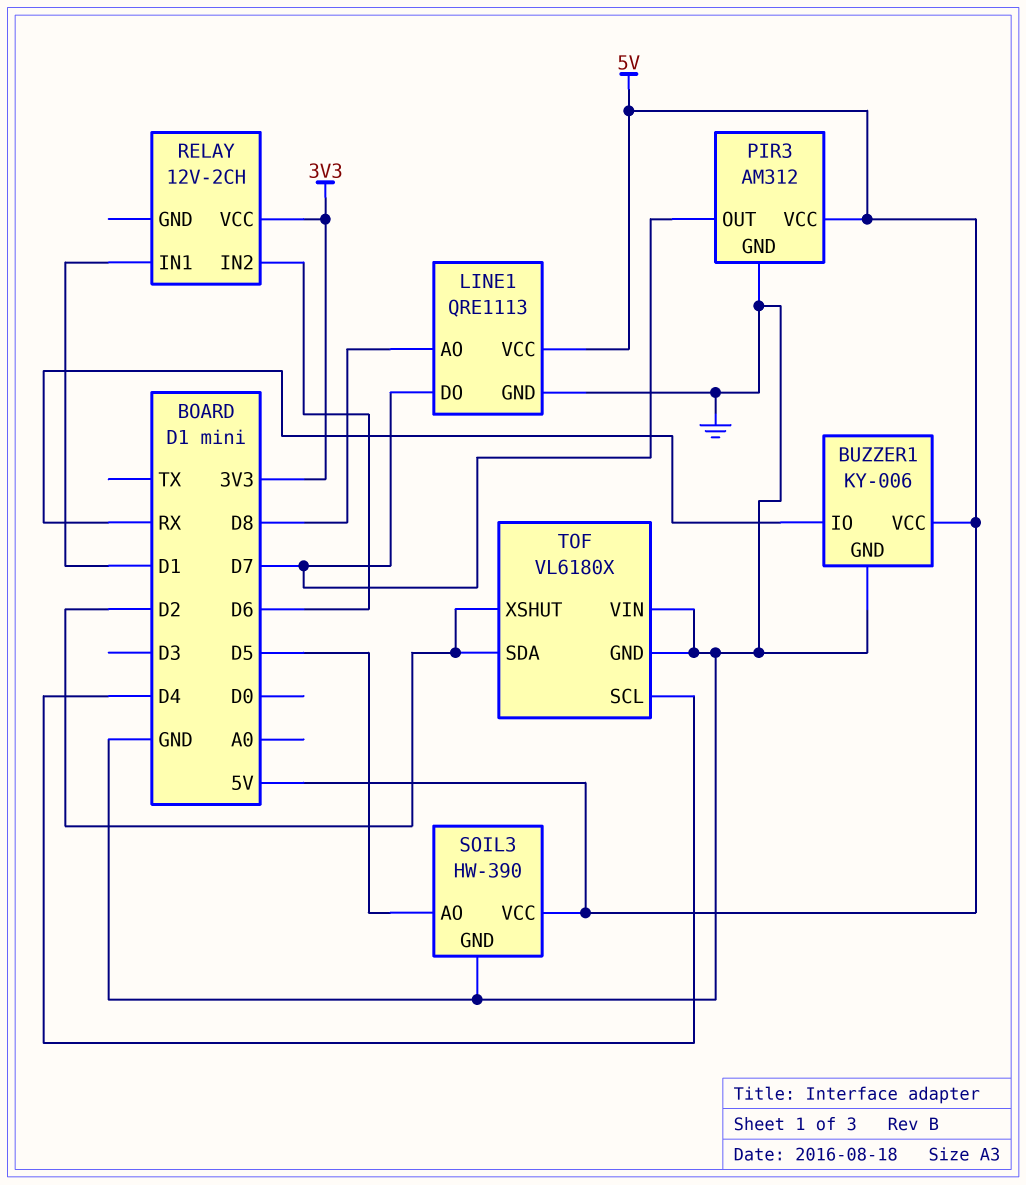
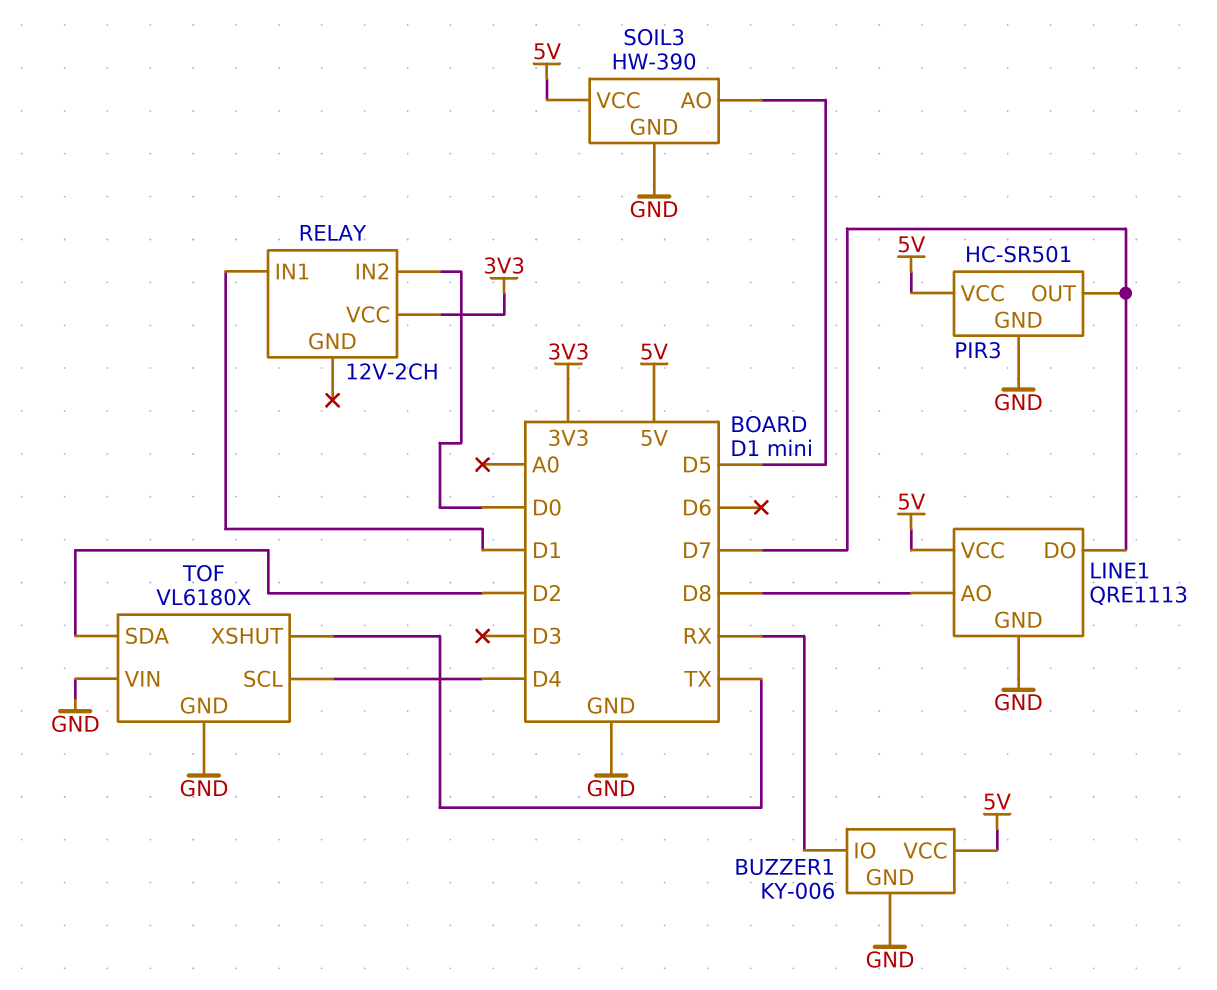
PIR3: AM312 -> HC-SR501
RELAY pin IN2: D6 -> D0
TOF pin XSHUT: D2 -> TX

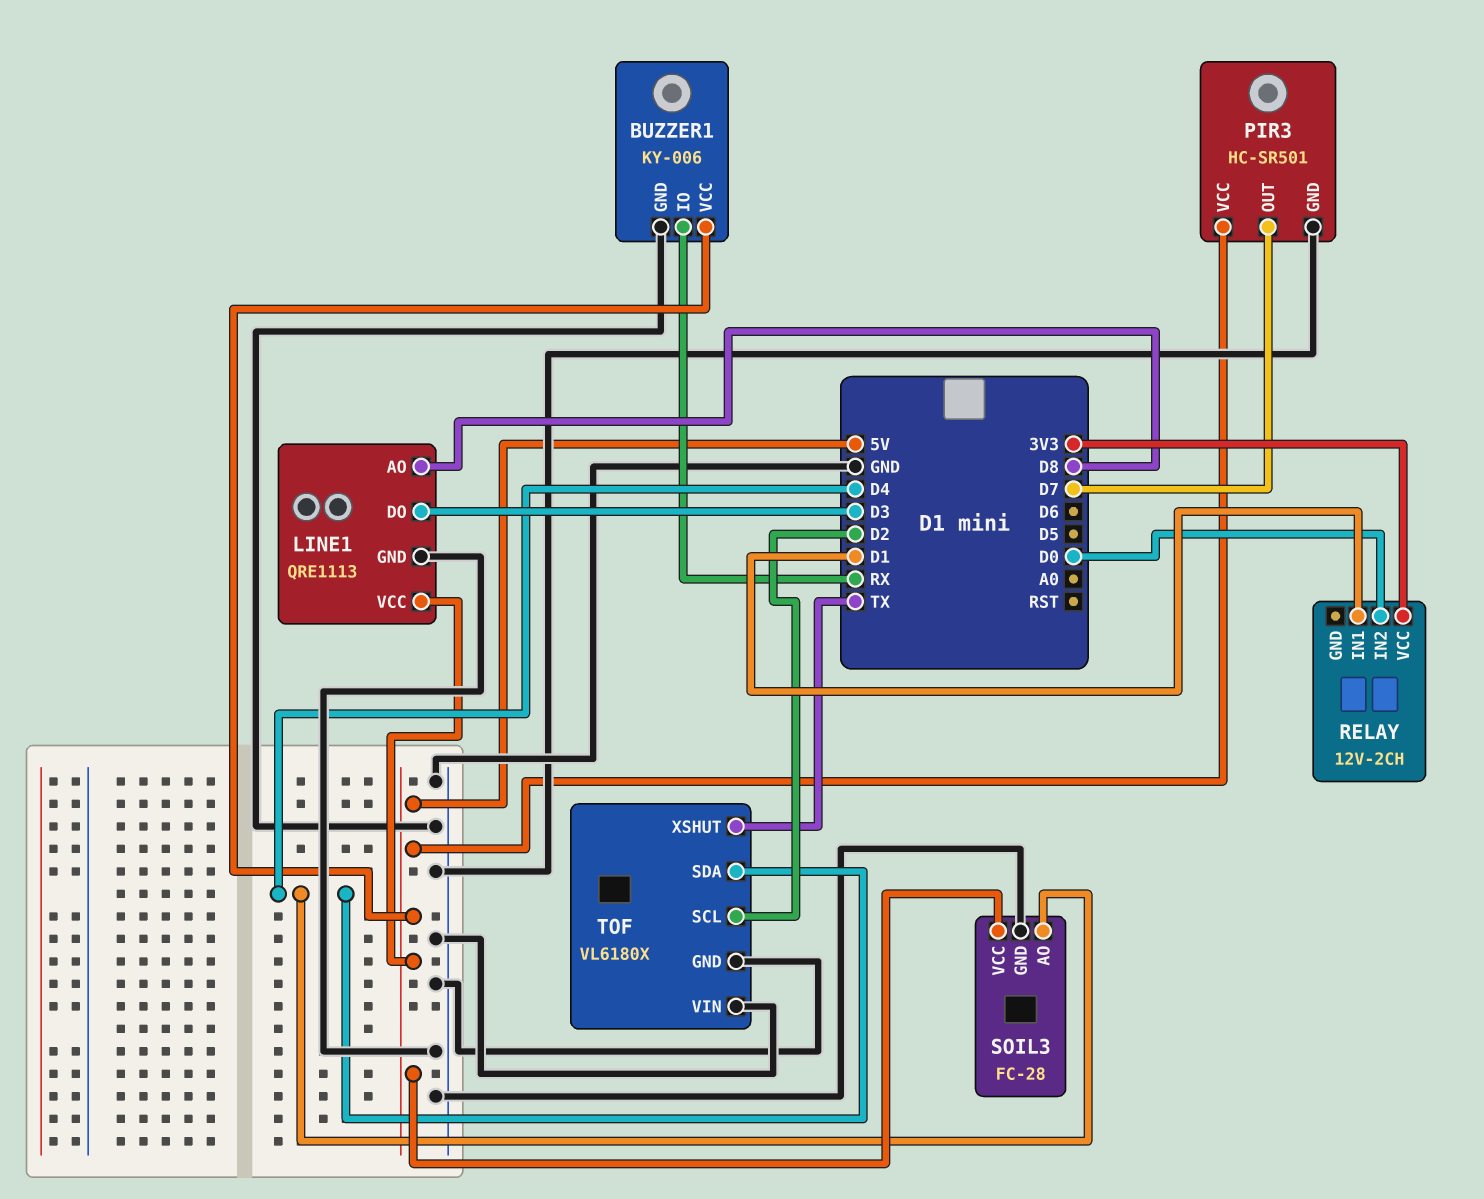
LINE1 pin DO: D7 -> D3
SOIL3: HW-390 -> FC-28
SOIL3 pin AO: D5 -> D4
TOF pin SCL: D4 -> D2
TOF pin SDA: D2 -> D4

